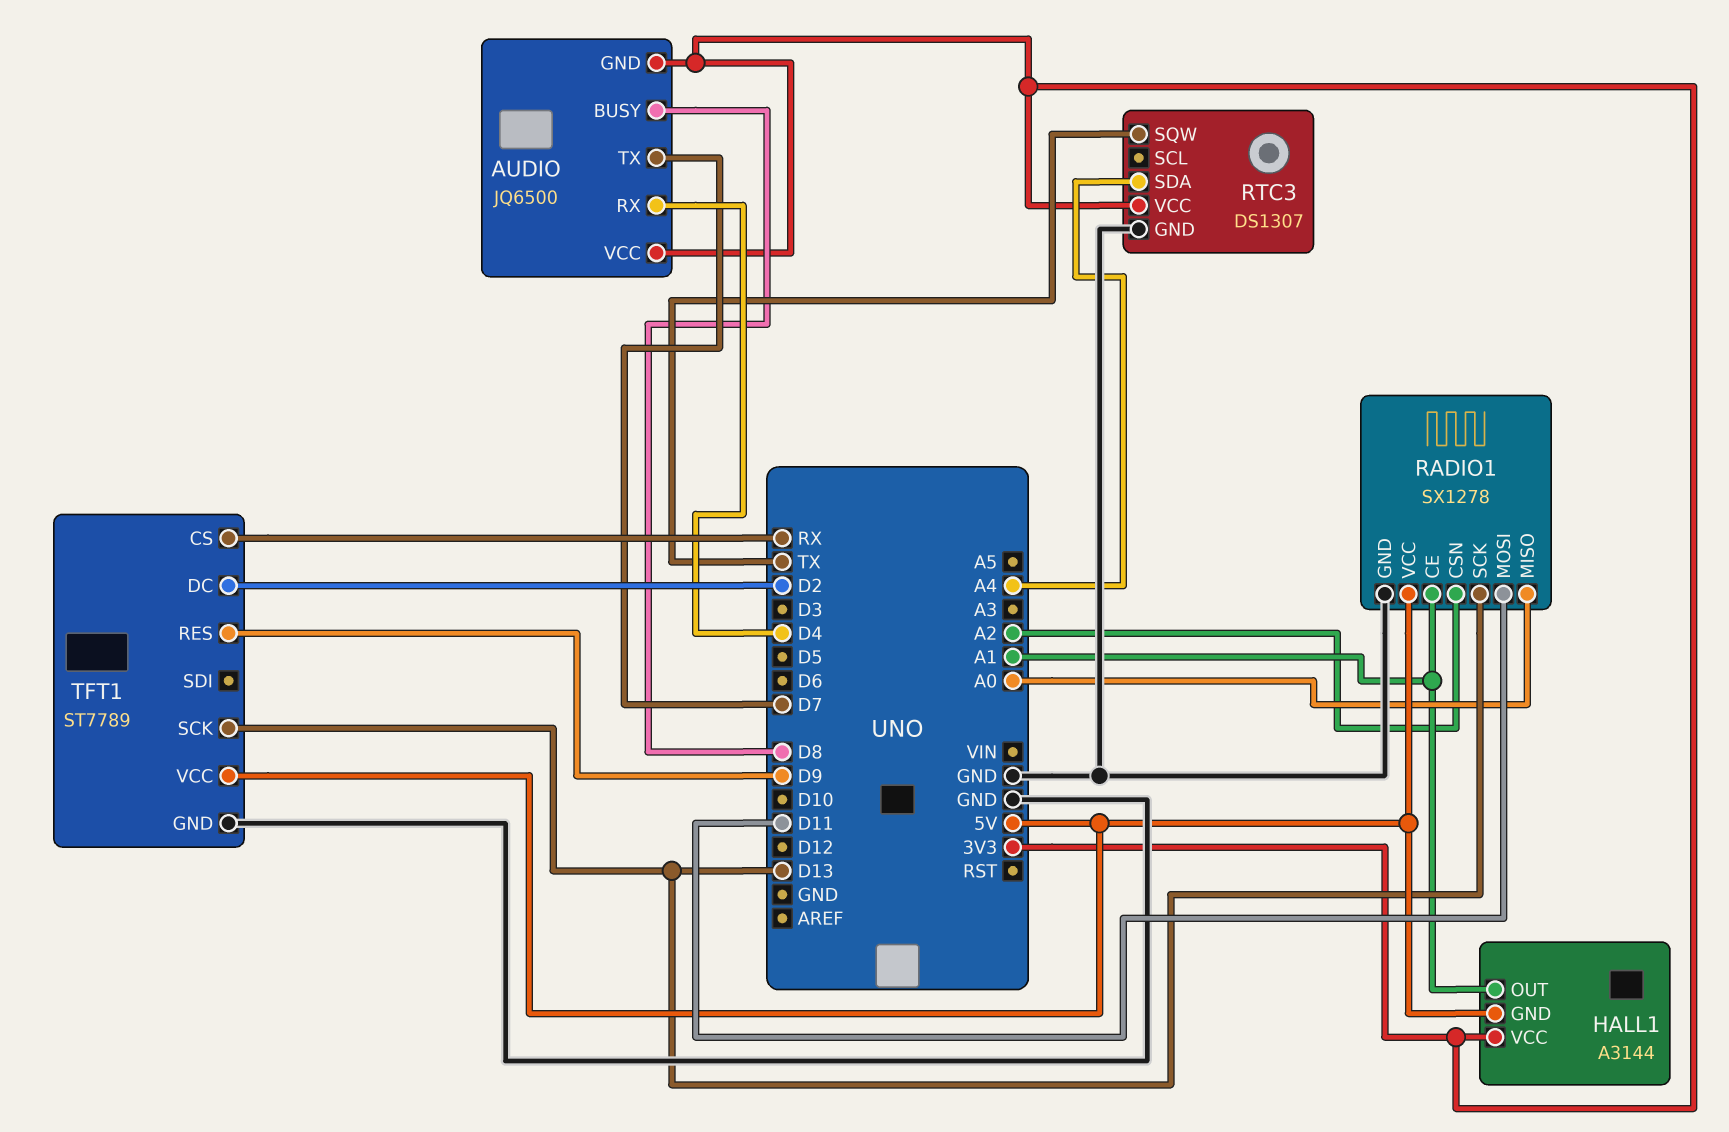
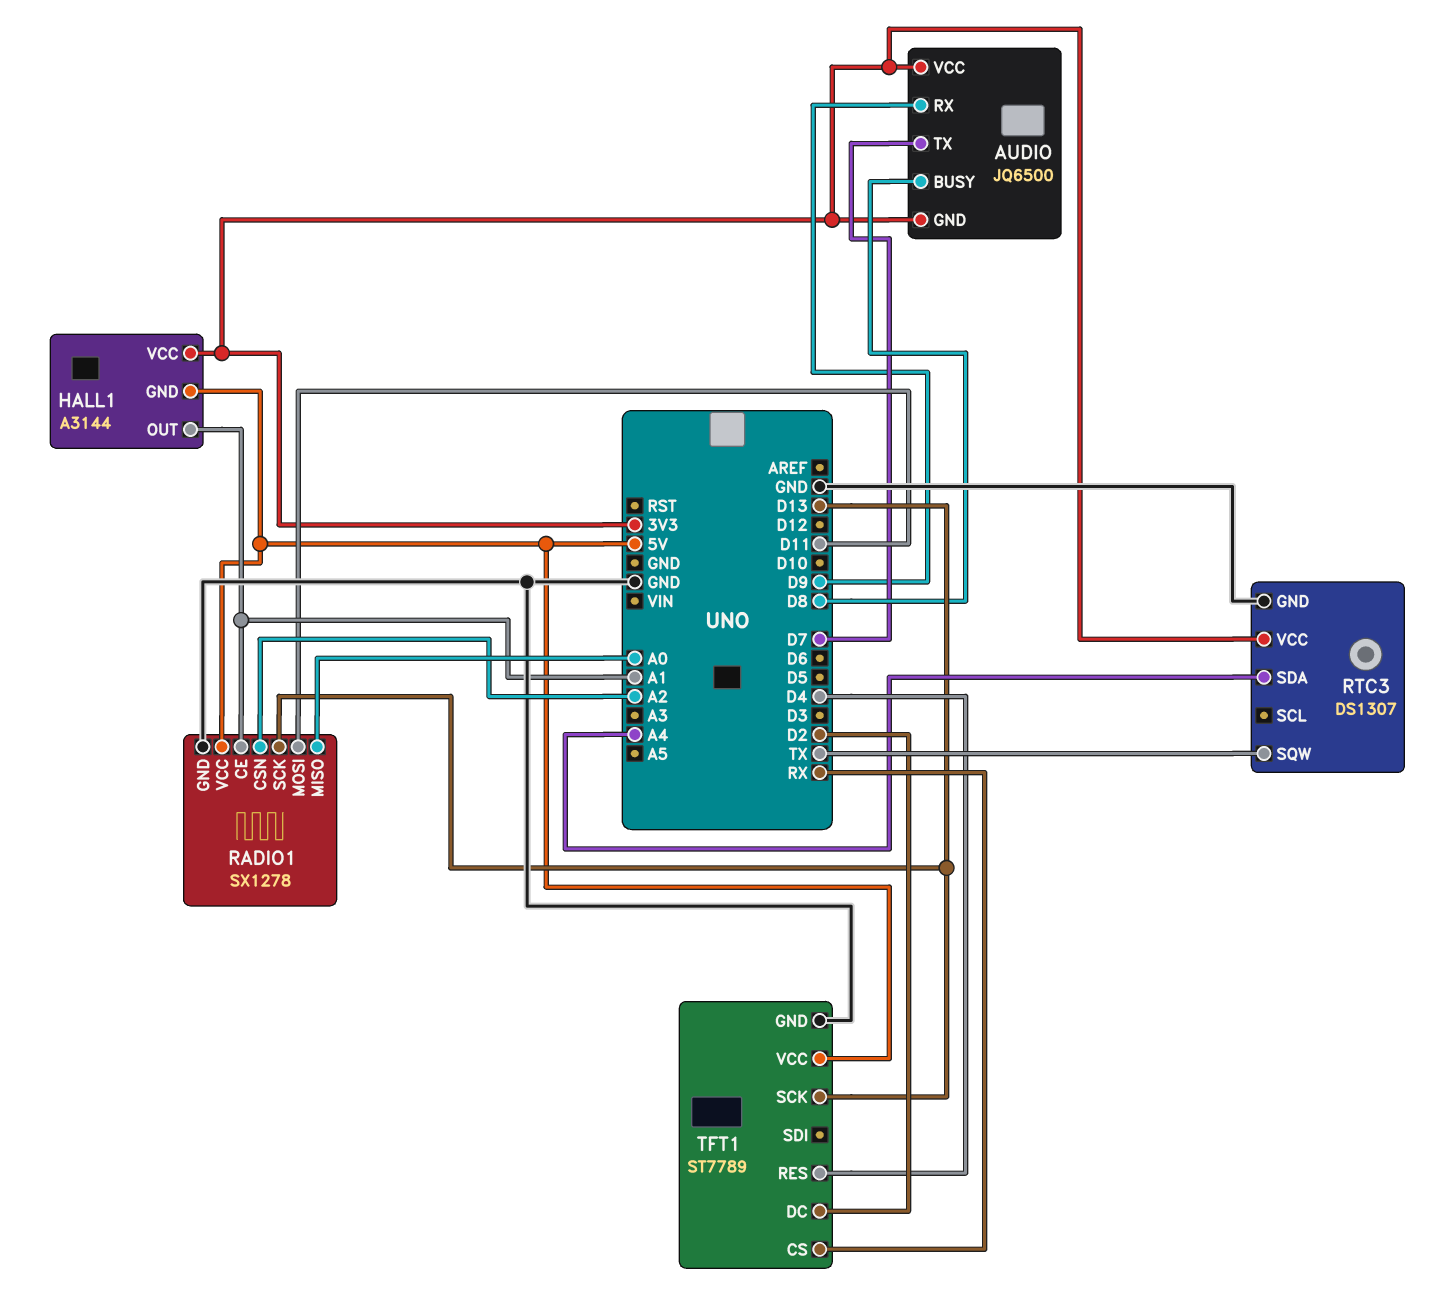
AUDIO pin RX: D4 -> D9
TFT1 pin RES: D9 -> D4

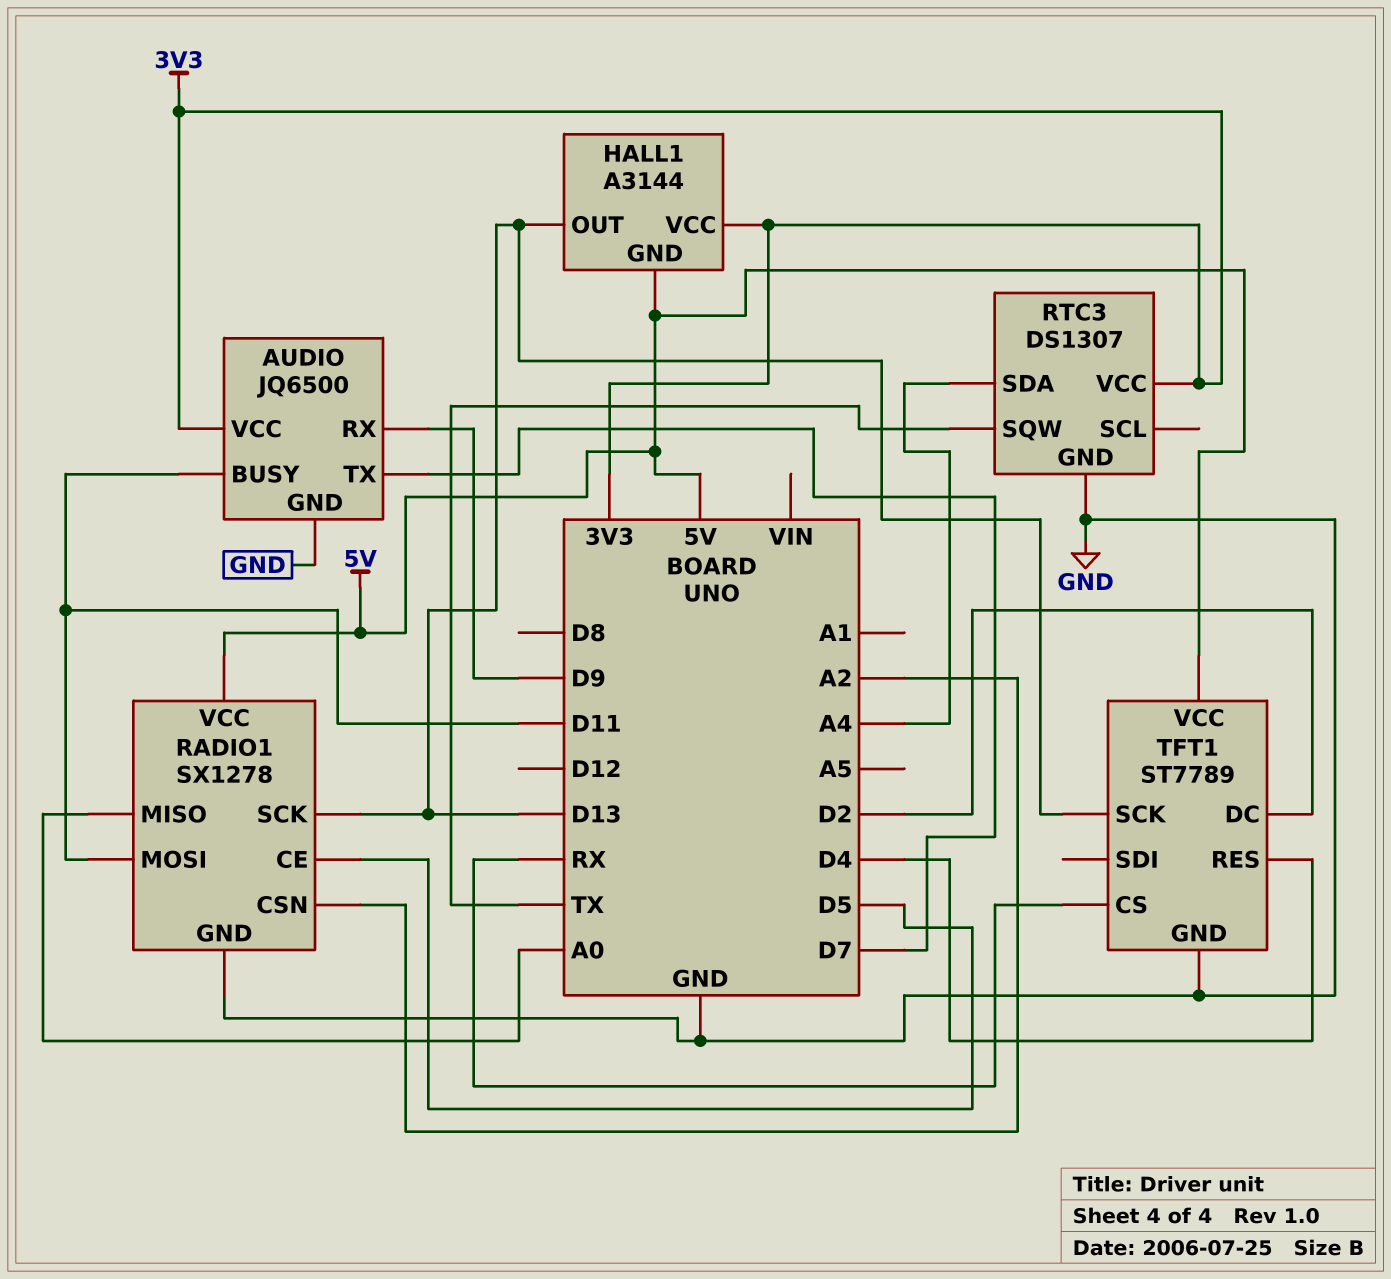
AUDIO pin BUSY: D8 -> D11
AUDIO pin GND: 3V3 -> GND
HALL1 pin OUT: A1 -> D13
RADIO1 pin CE: A1 -> D5

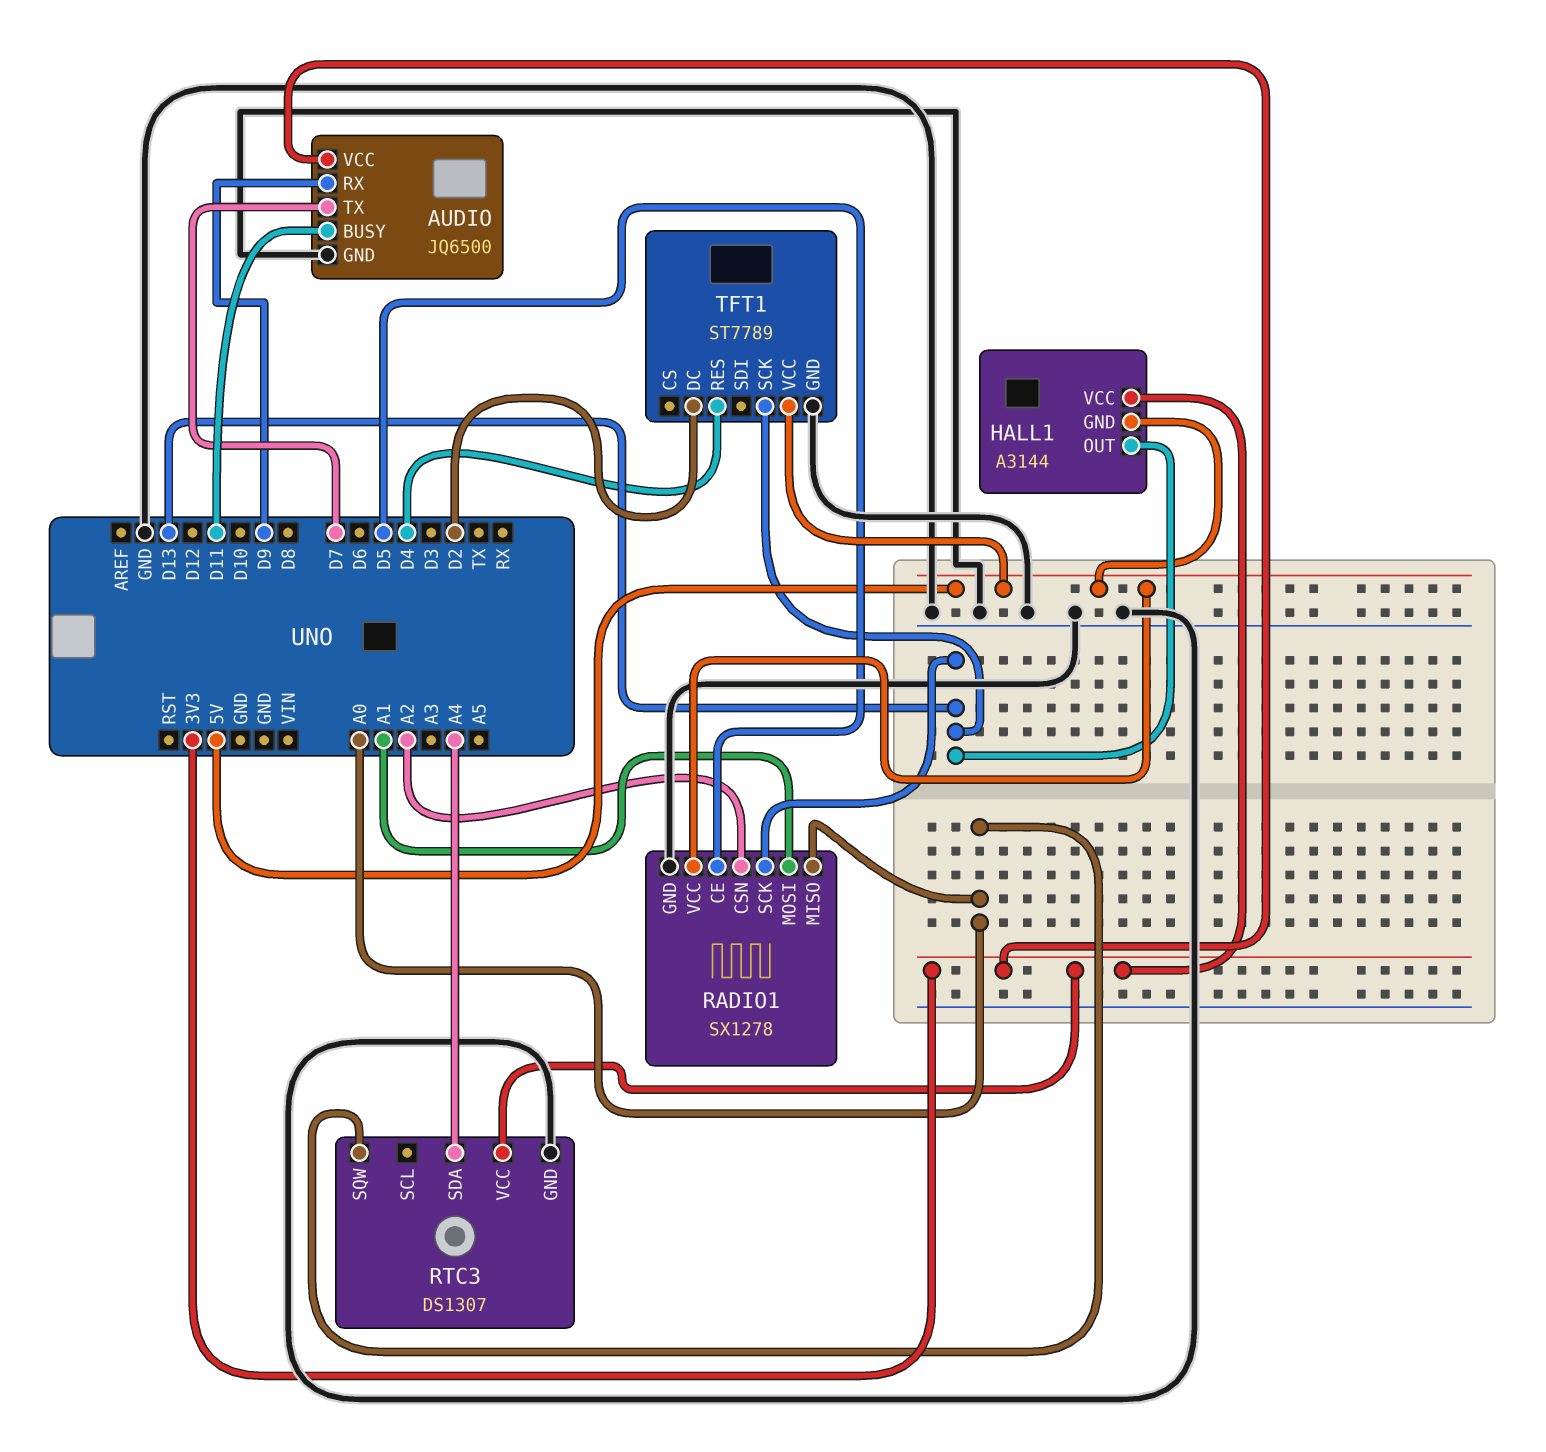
RADIO1 pin MOSI: D11 -> A1
RTC3 pin SQW: TX -> A0
TFT1 pin CS: RX -> none

